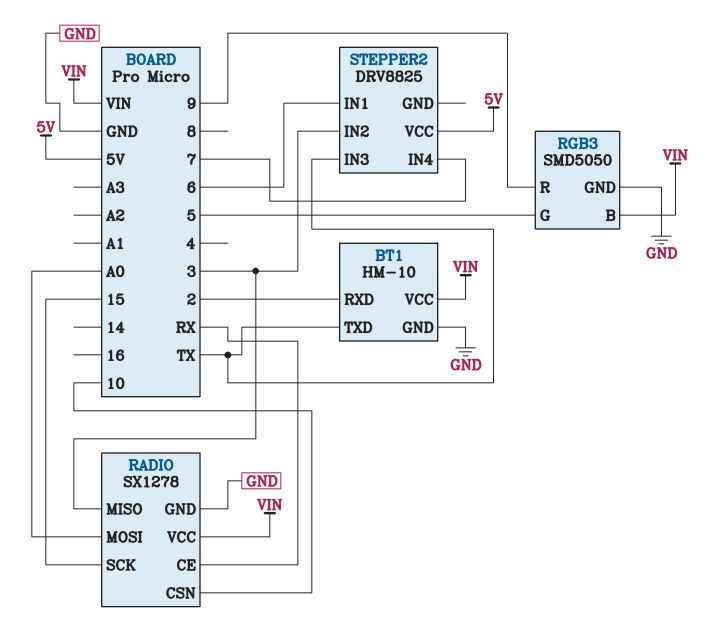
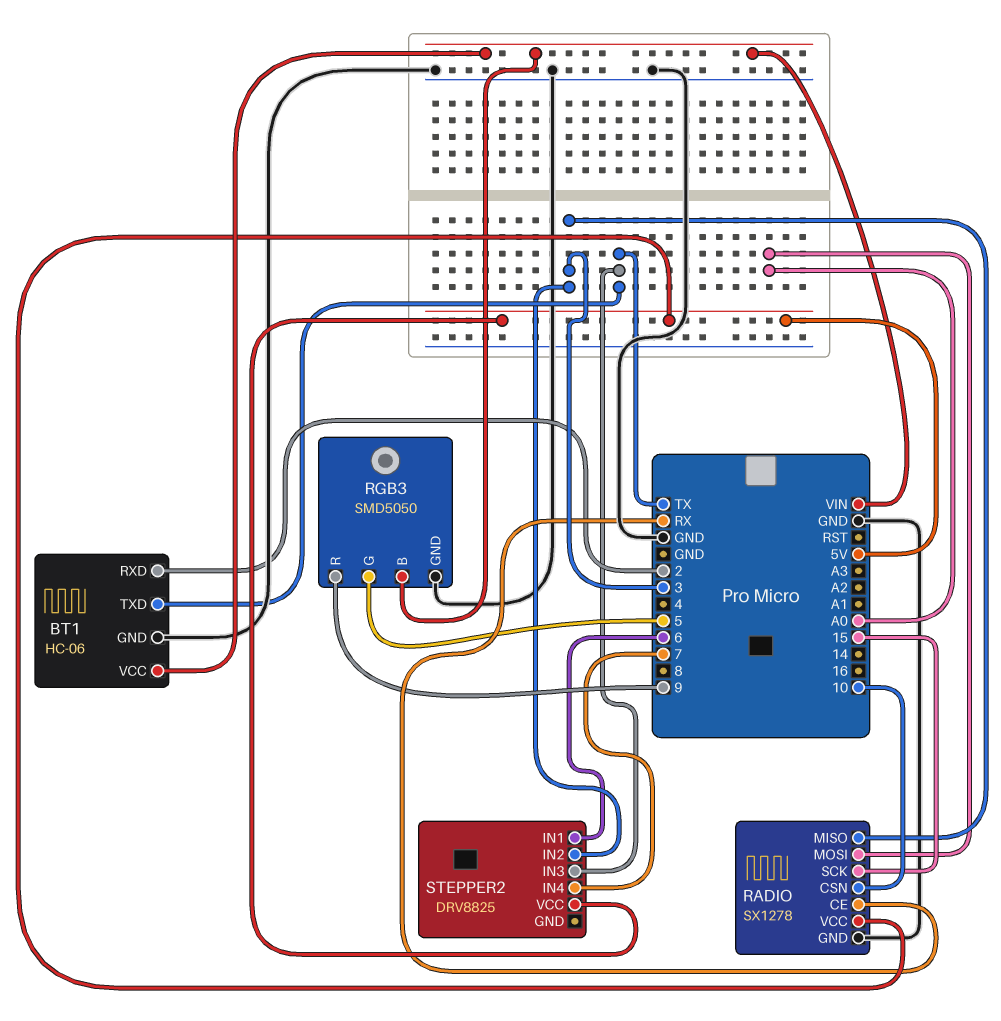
BT1: HM-10 -> HC-06
RADIO pin VCC: VIN -> 5V

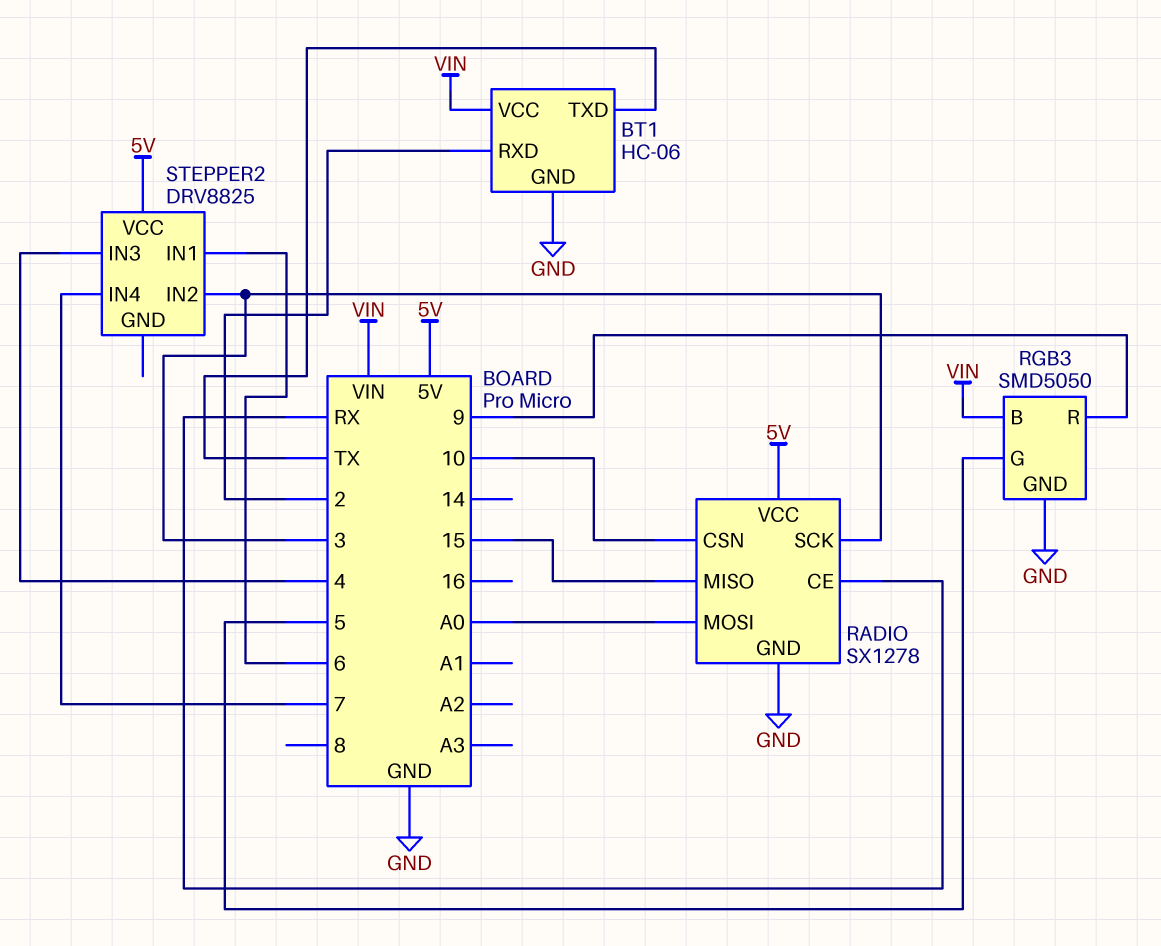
RADIO pin MISO: 3 -> 15
RADIO pin SCK: 15 -> 3
STEPPER2 pin IN3: TX -> 4

